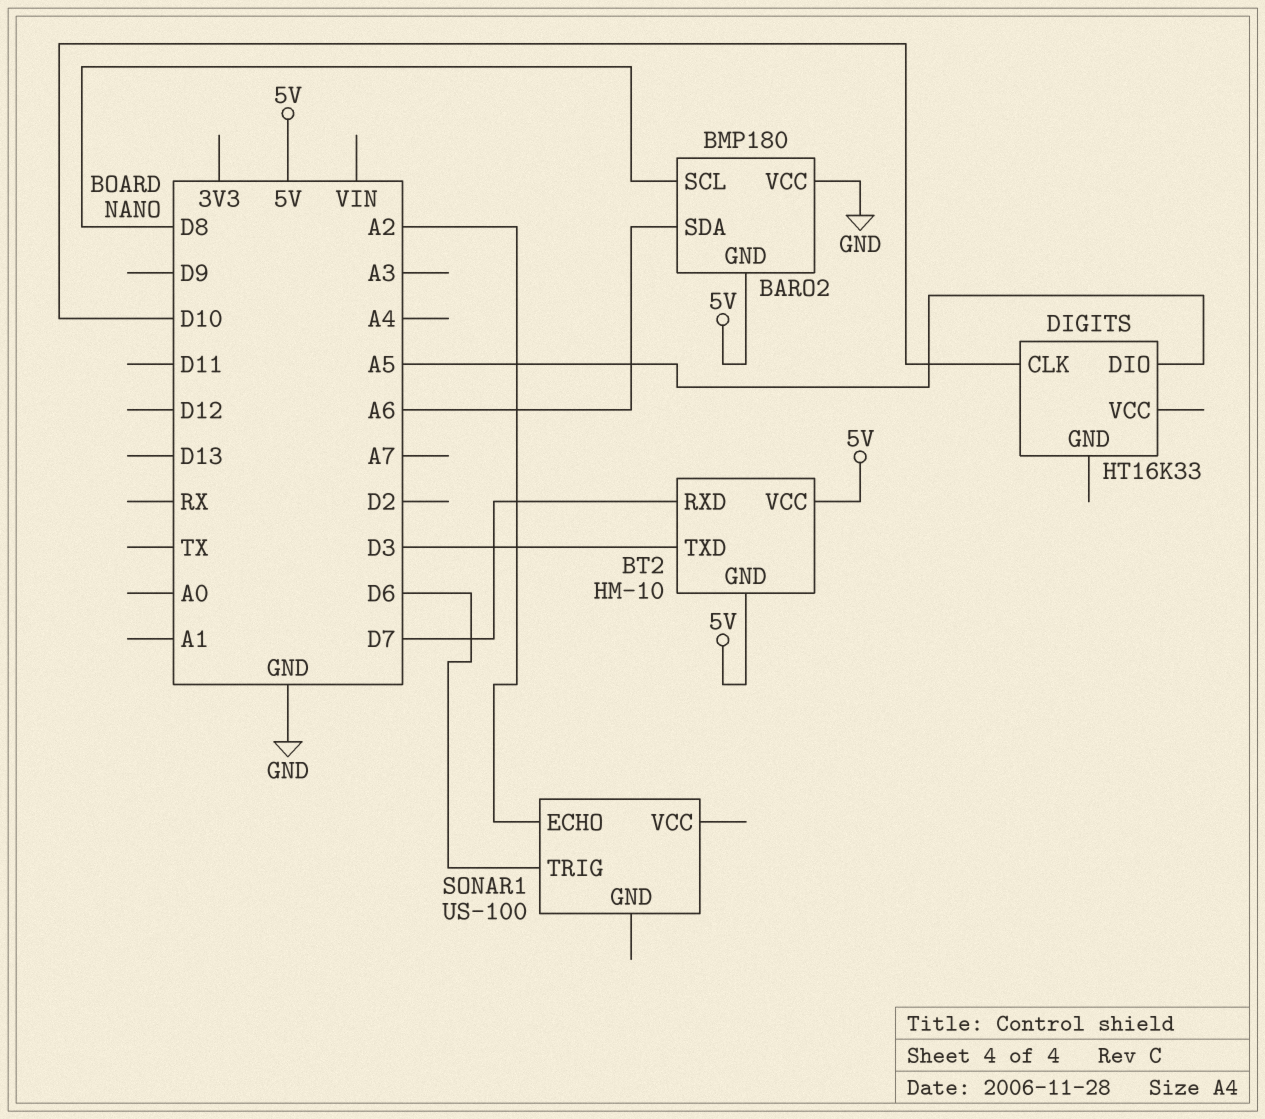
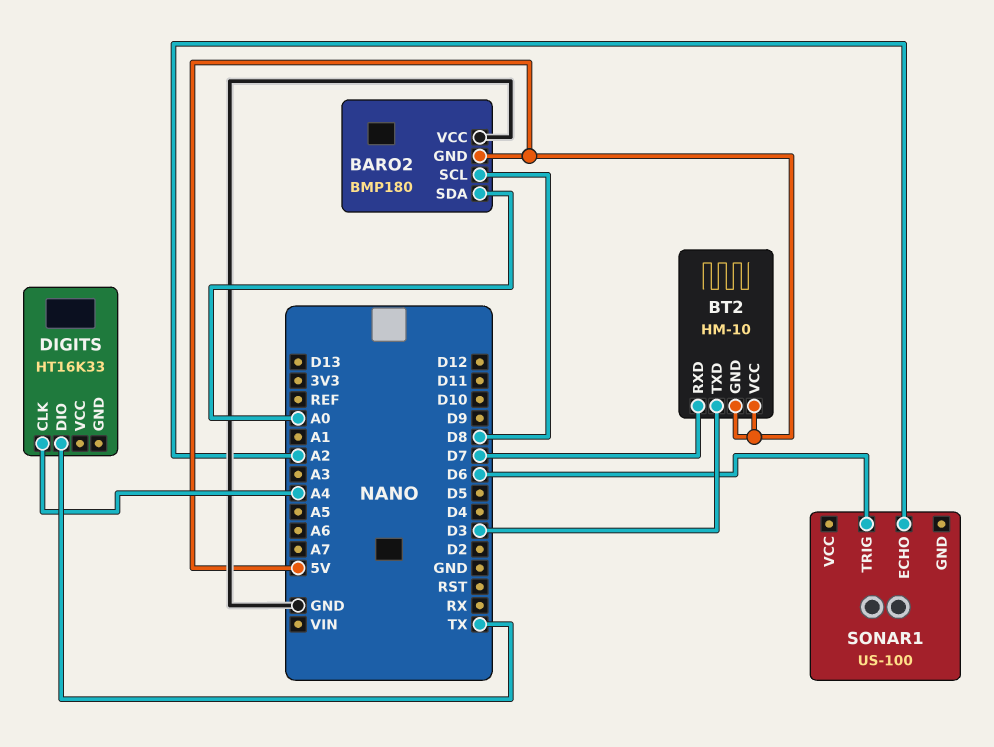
BARO2 pin SDA: A6 -> A0
DIGITS pin CLK: D10 -> A4
DIGITS pin DIO: A5 -> TX

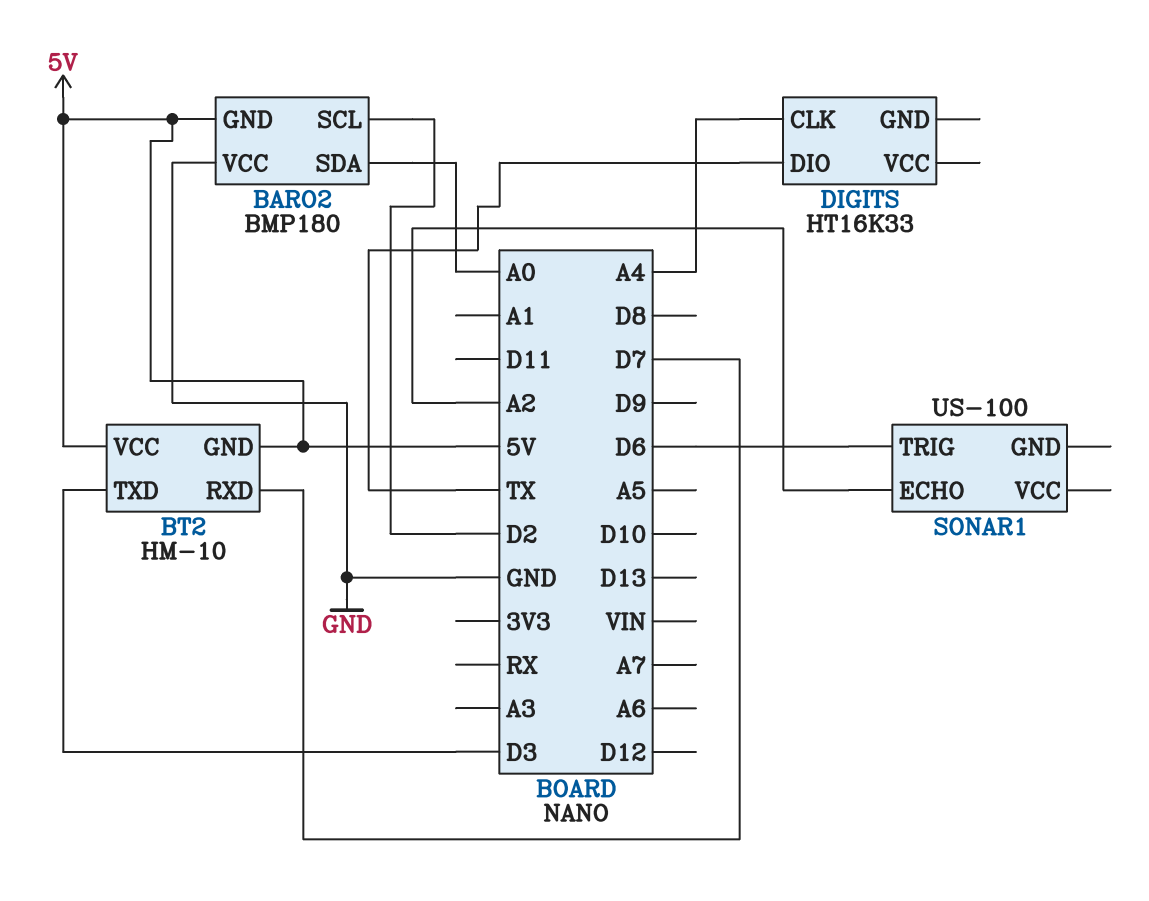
BARO2 pin SCL: D8 -> D2

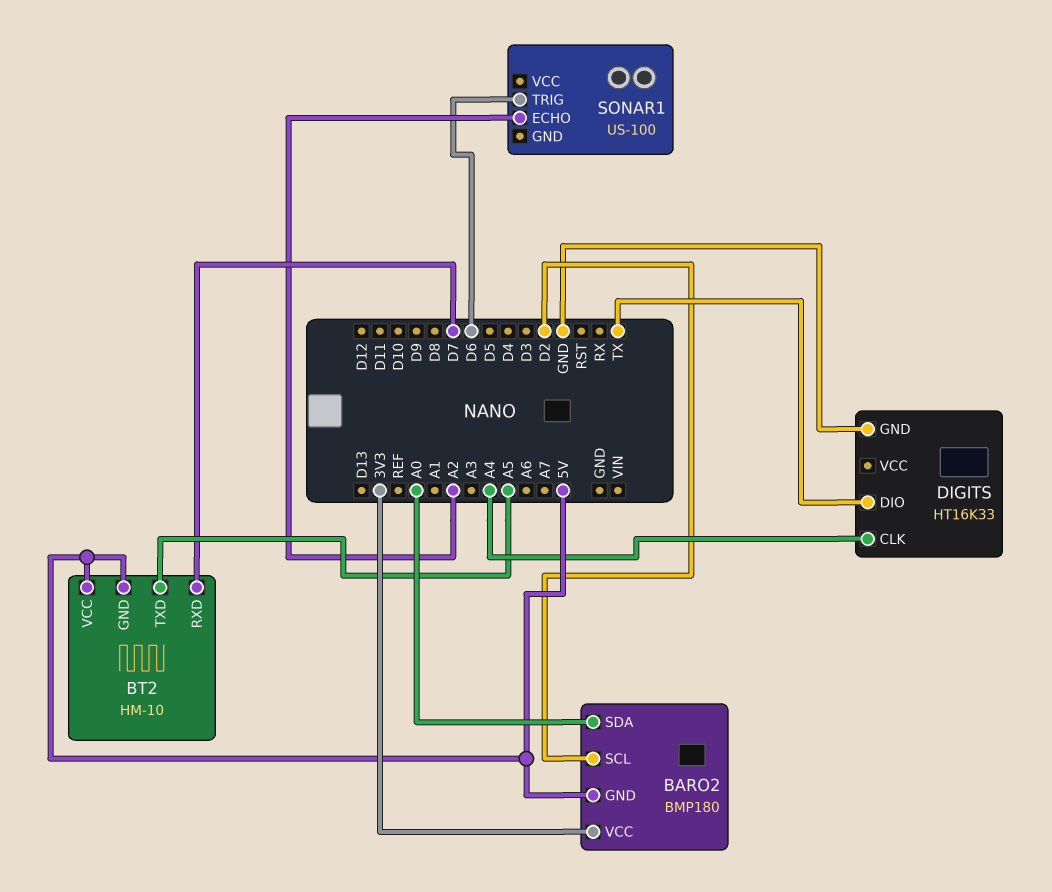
BARO2 pin VCC: GND -> 3V3
BT2 pin TXD: D3 -> A5
DIGITS pin GND: none -> GND

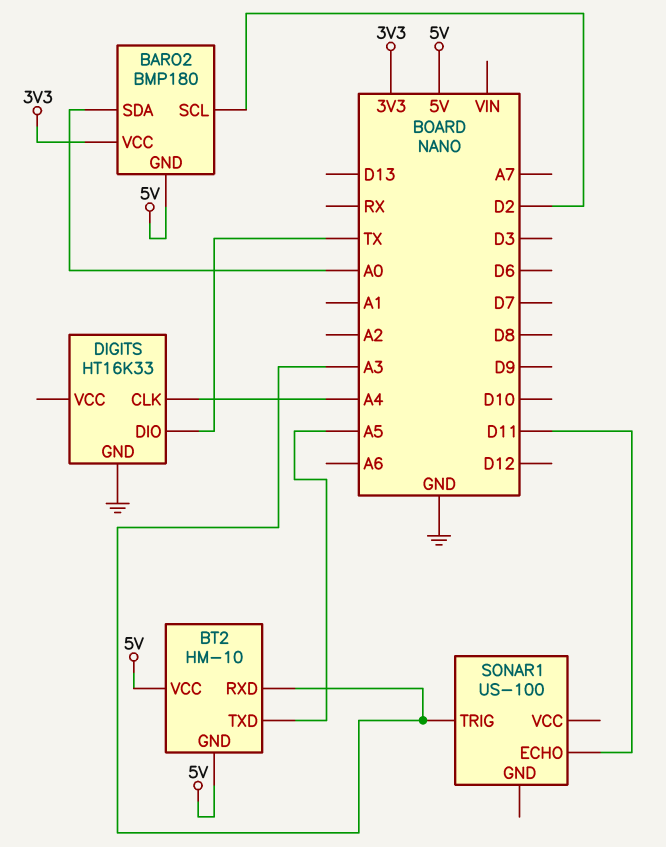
BT2 pin RXD: D7 -> A3
SONAR1 pin ECHO: A2 -> D11
SONAR1 pin TRIG: D6 -> A3

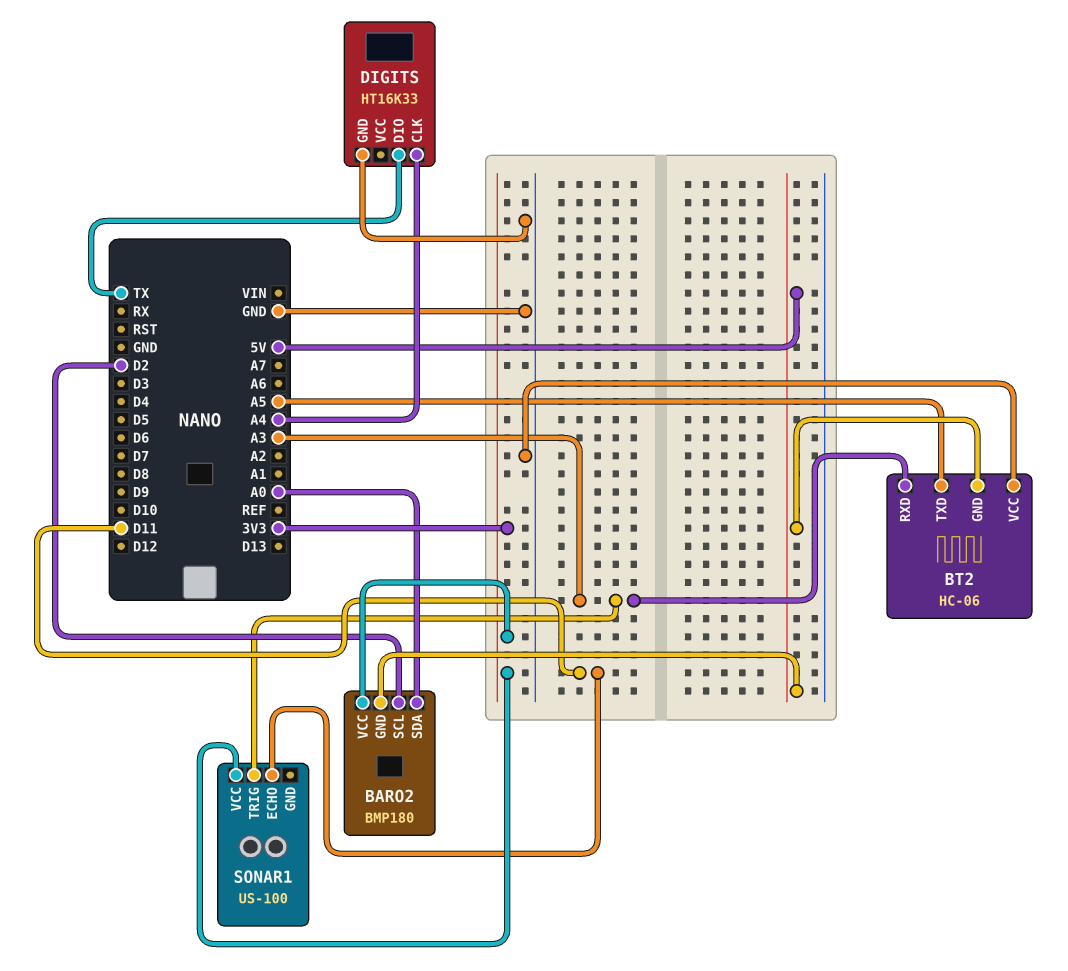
BT2: HM-10 -> HC-06
BT2 pin VCC: 5V -> GND
SONAR1 pin VCC: none -> 3V3

